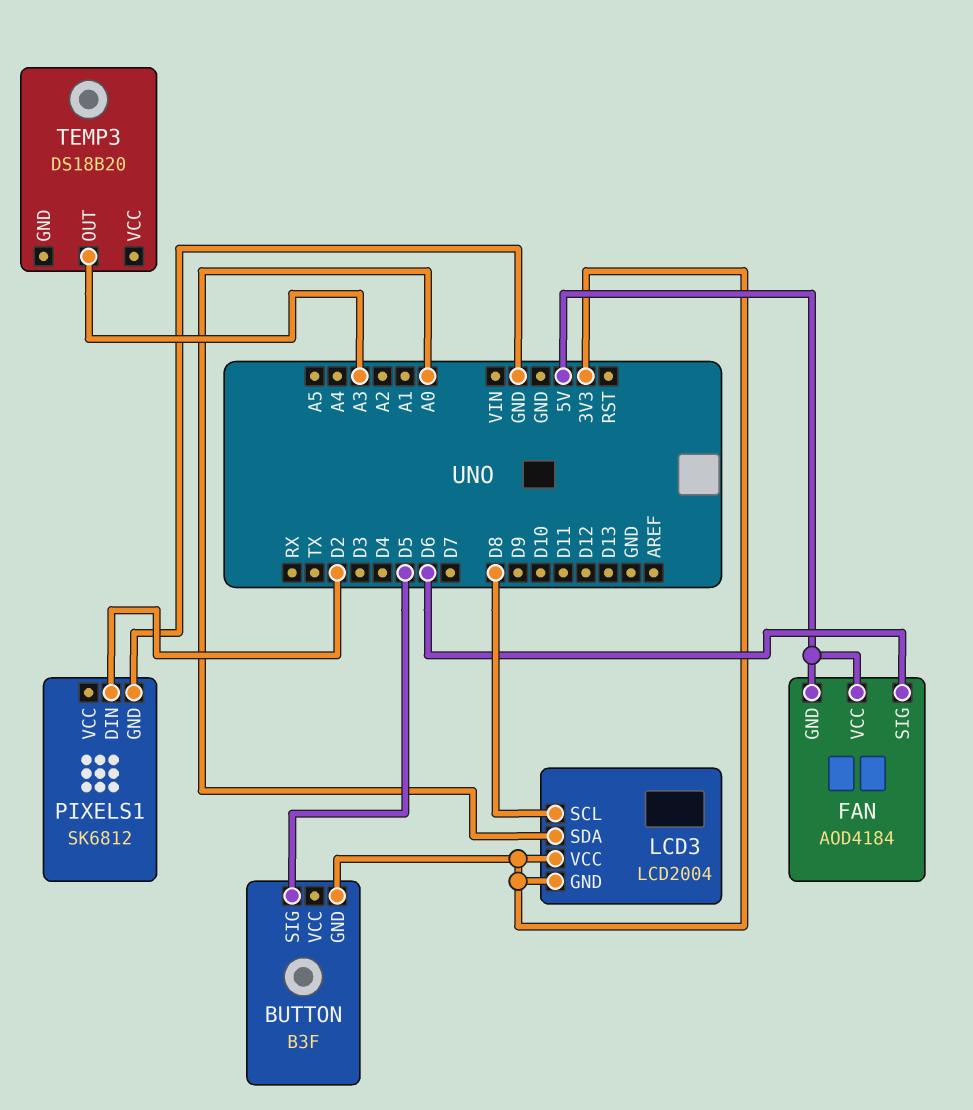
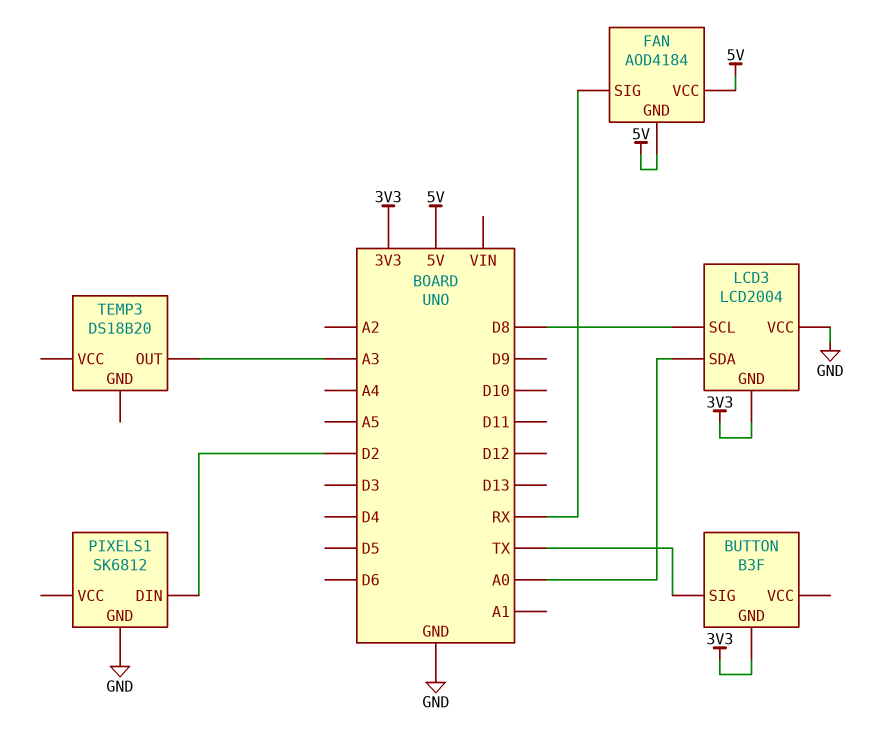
BUTTON pin SIG: D5 -> TX
FAN pin SIG: D6 -> RX
LCD3 pin VCC: 3V3 -> GND

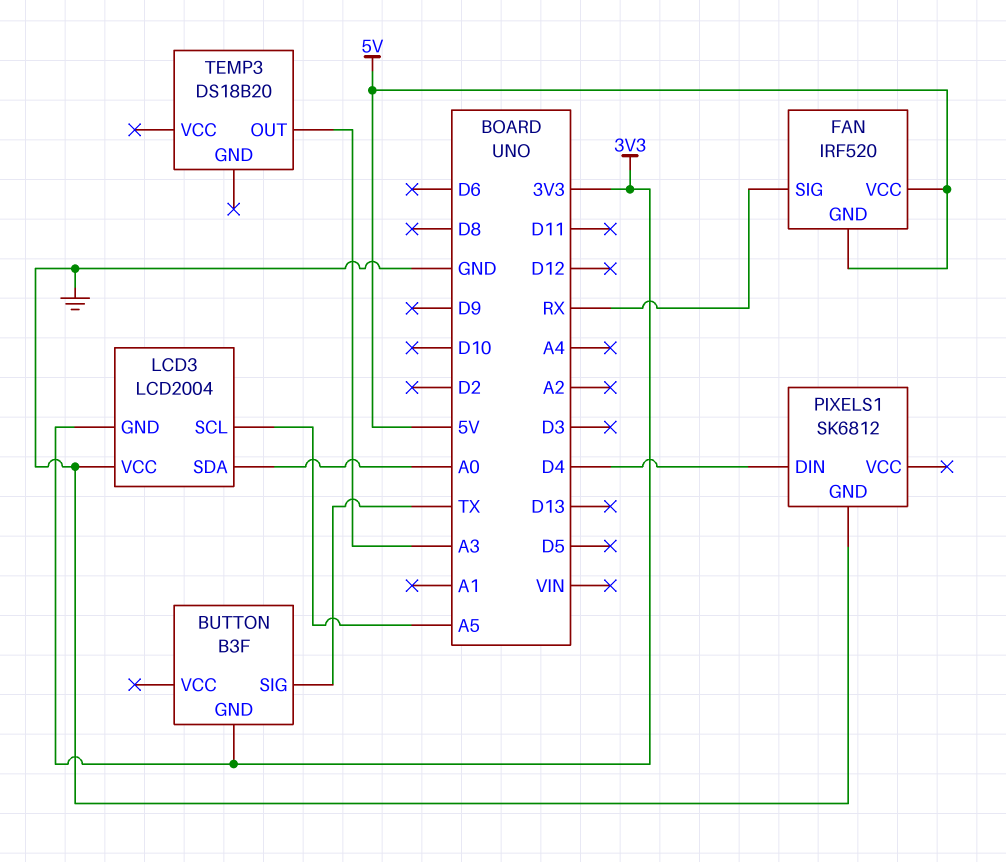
FAN: AOD4184 -> IRF520
LCD3 pin SCL: D8 -> A5
PIXELS1 pin DIN: D2 -> D4

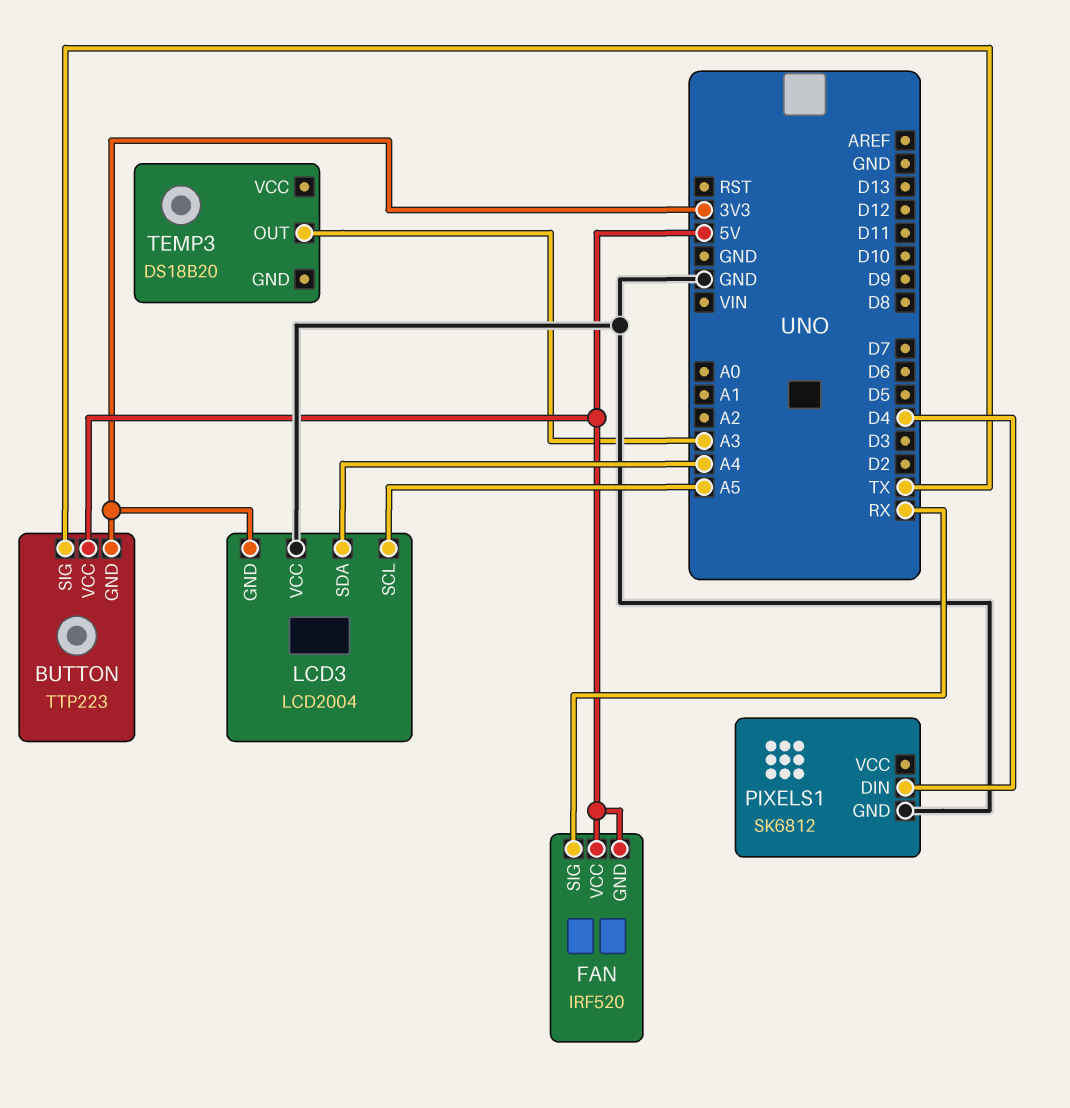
BUTTON: B3F -> TTP223
BUTTON pin VCC: none -> 5V
LCD3 pin SDA: A0 -> A4

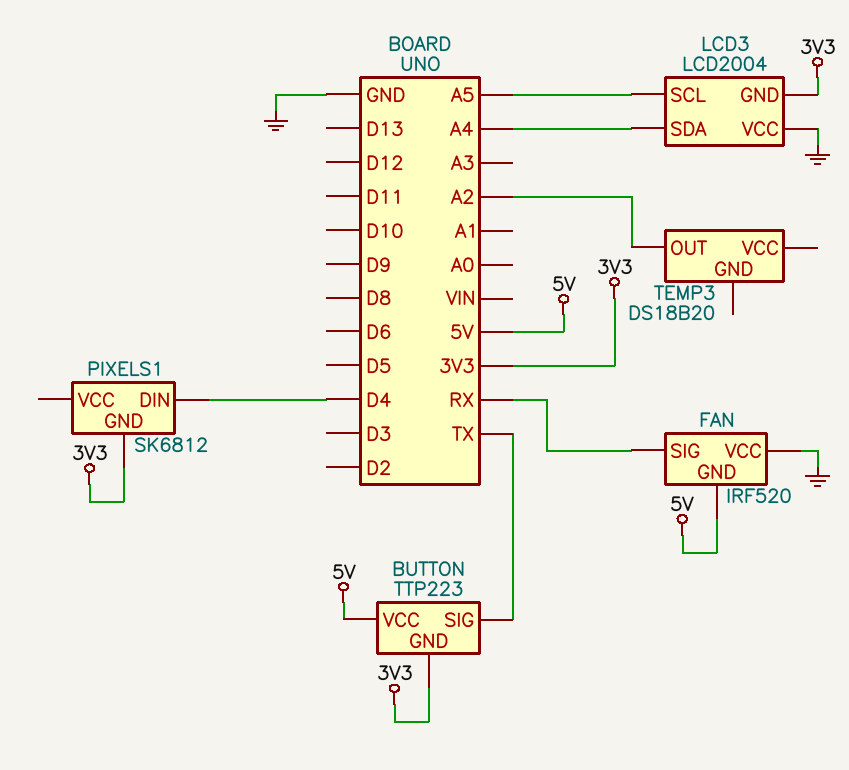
FAN pin VCC: 5V -> GND
PIXELS1 pin GND: GND -> 3V3
TEMP3 pin OUT: A3 -> A2

